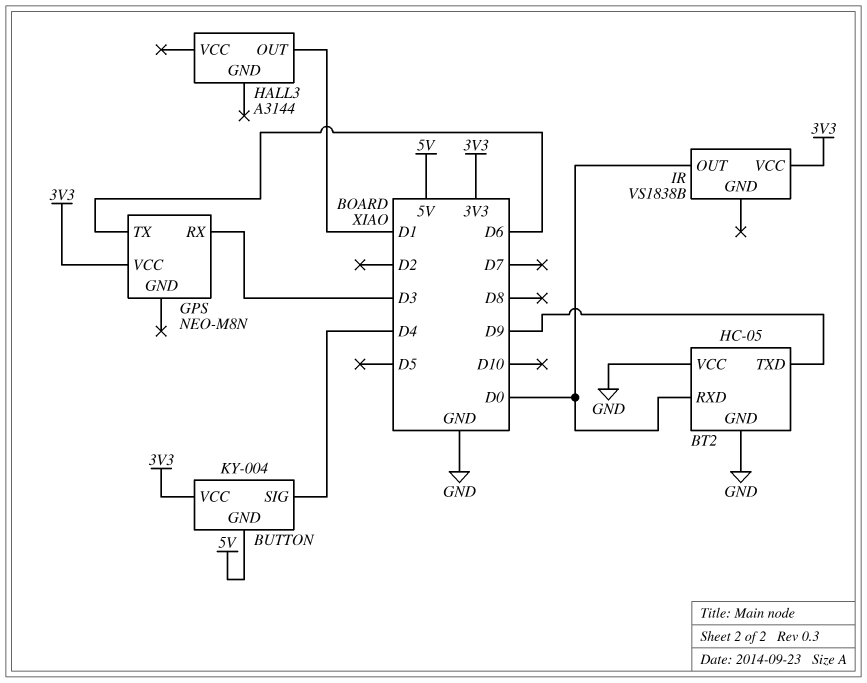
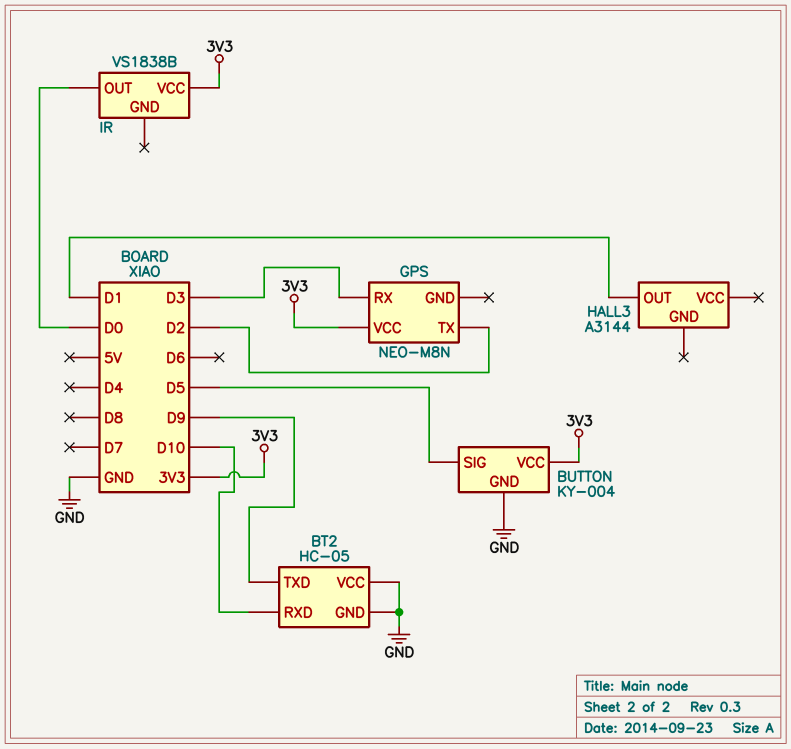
BT2 pin RXD: D0 -> D10
BUTTON pin GND: 5V -> GND
BUTTON pin SIG: D4 -> D5
GPS pin TX: D6 -> D2

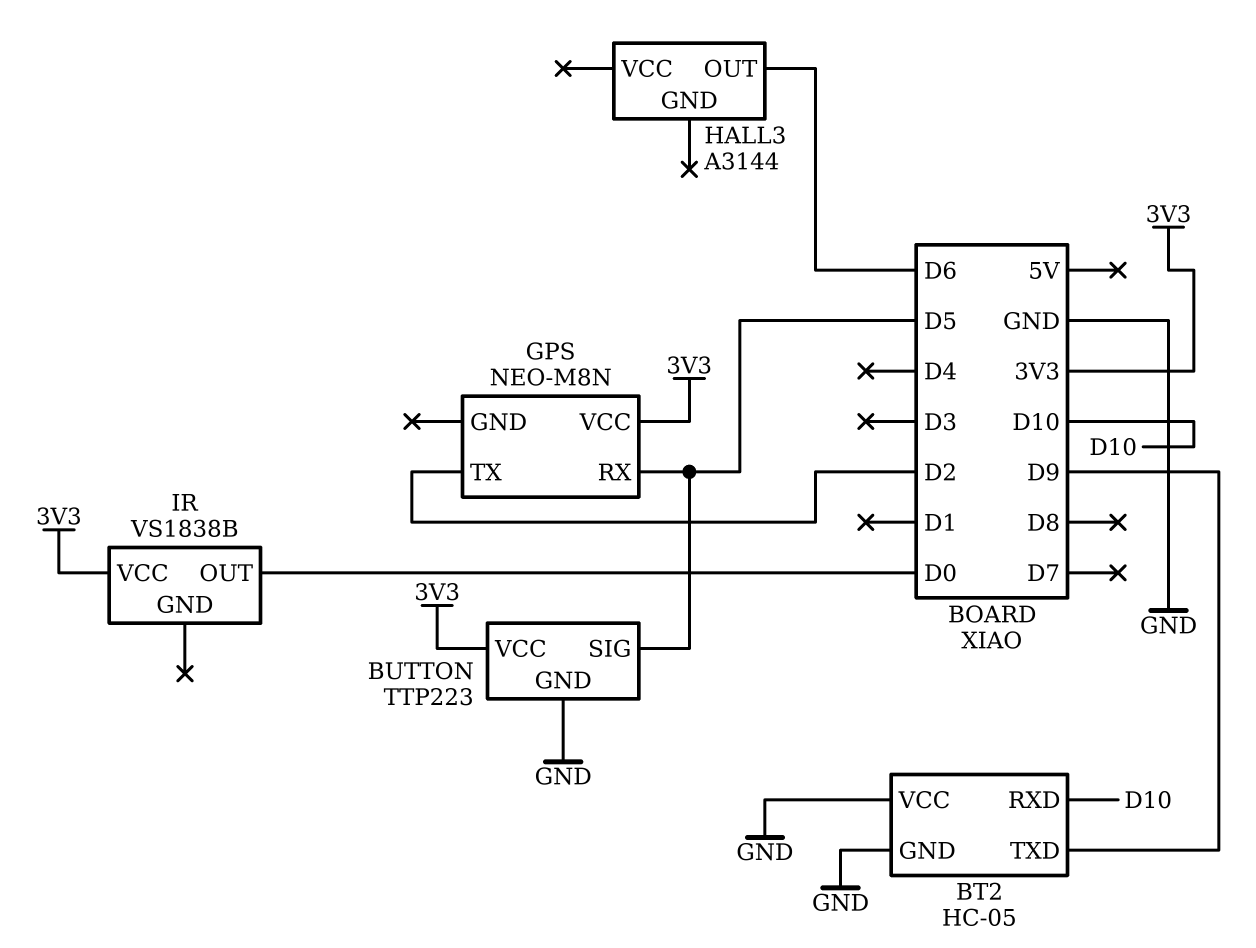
BUTTON: KY-004 -> TTP223
GPS pin RX: D3 -> D5
HALL3 pin OUT: D1 -> D6

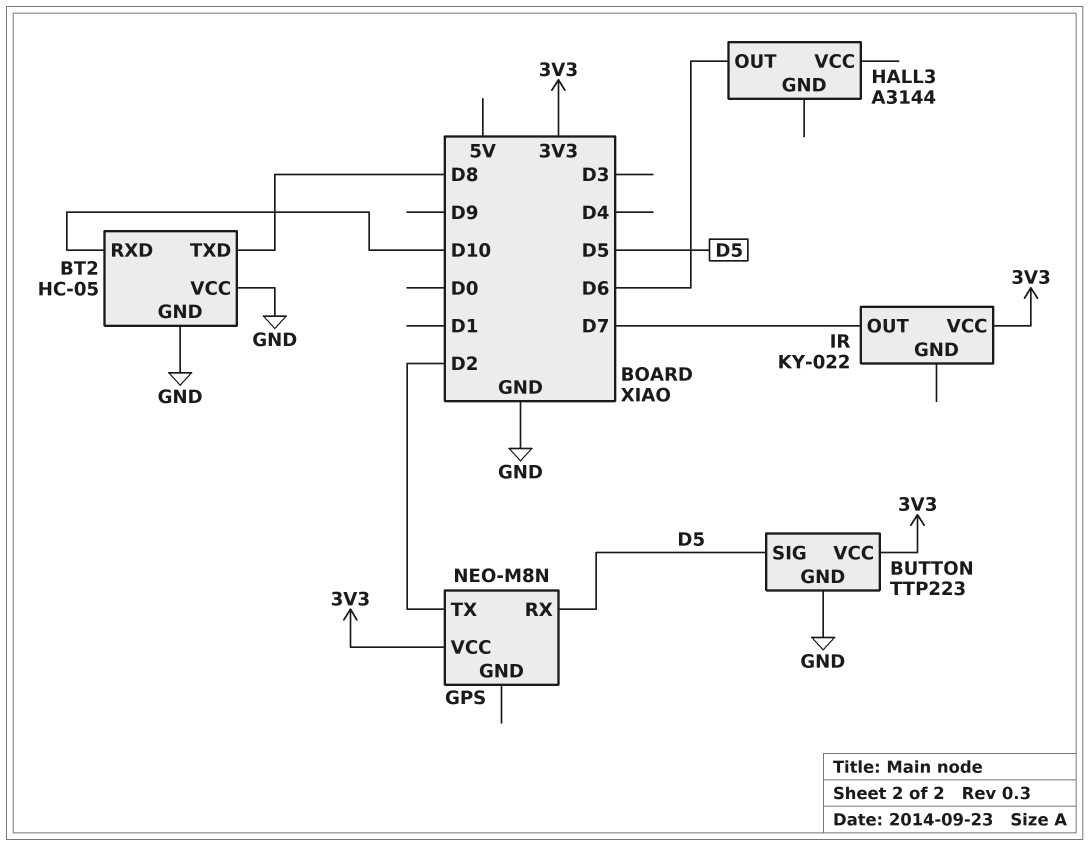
BT2 pin TXD: D9 -> D8
IR: VS1838B -> KY-022
IR pin OUT: D0 -> D7

